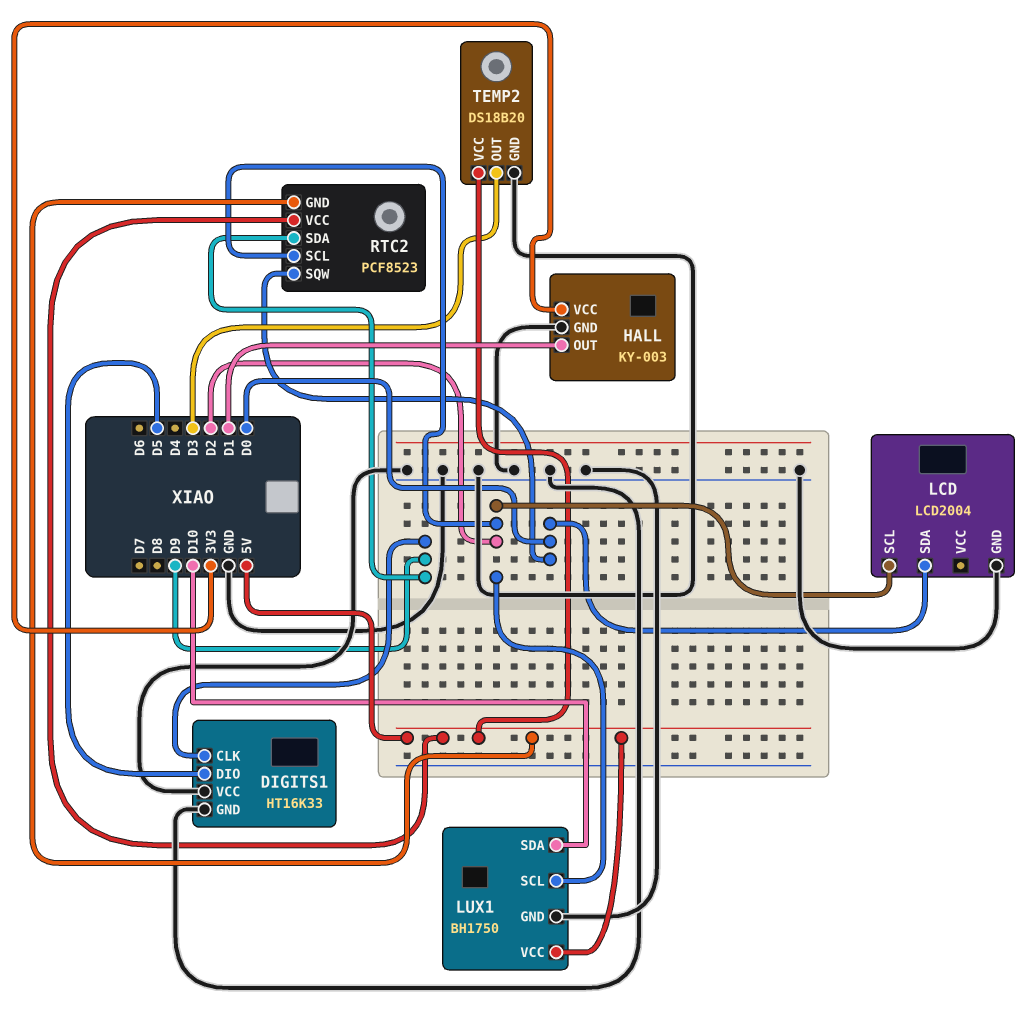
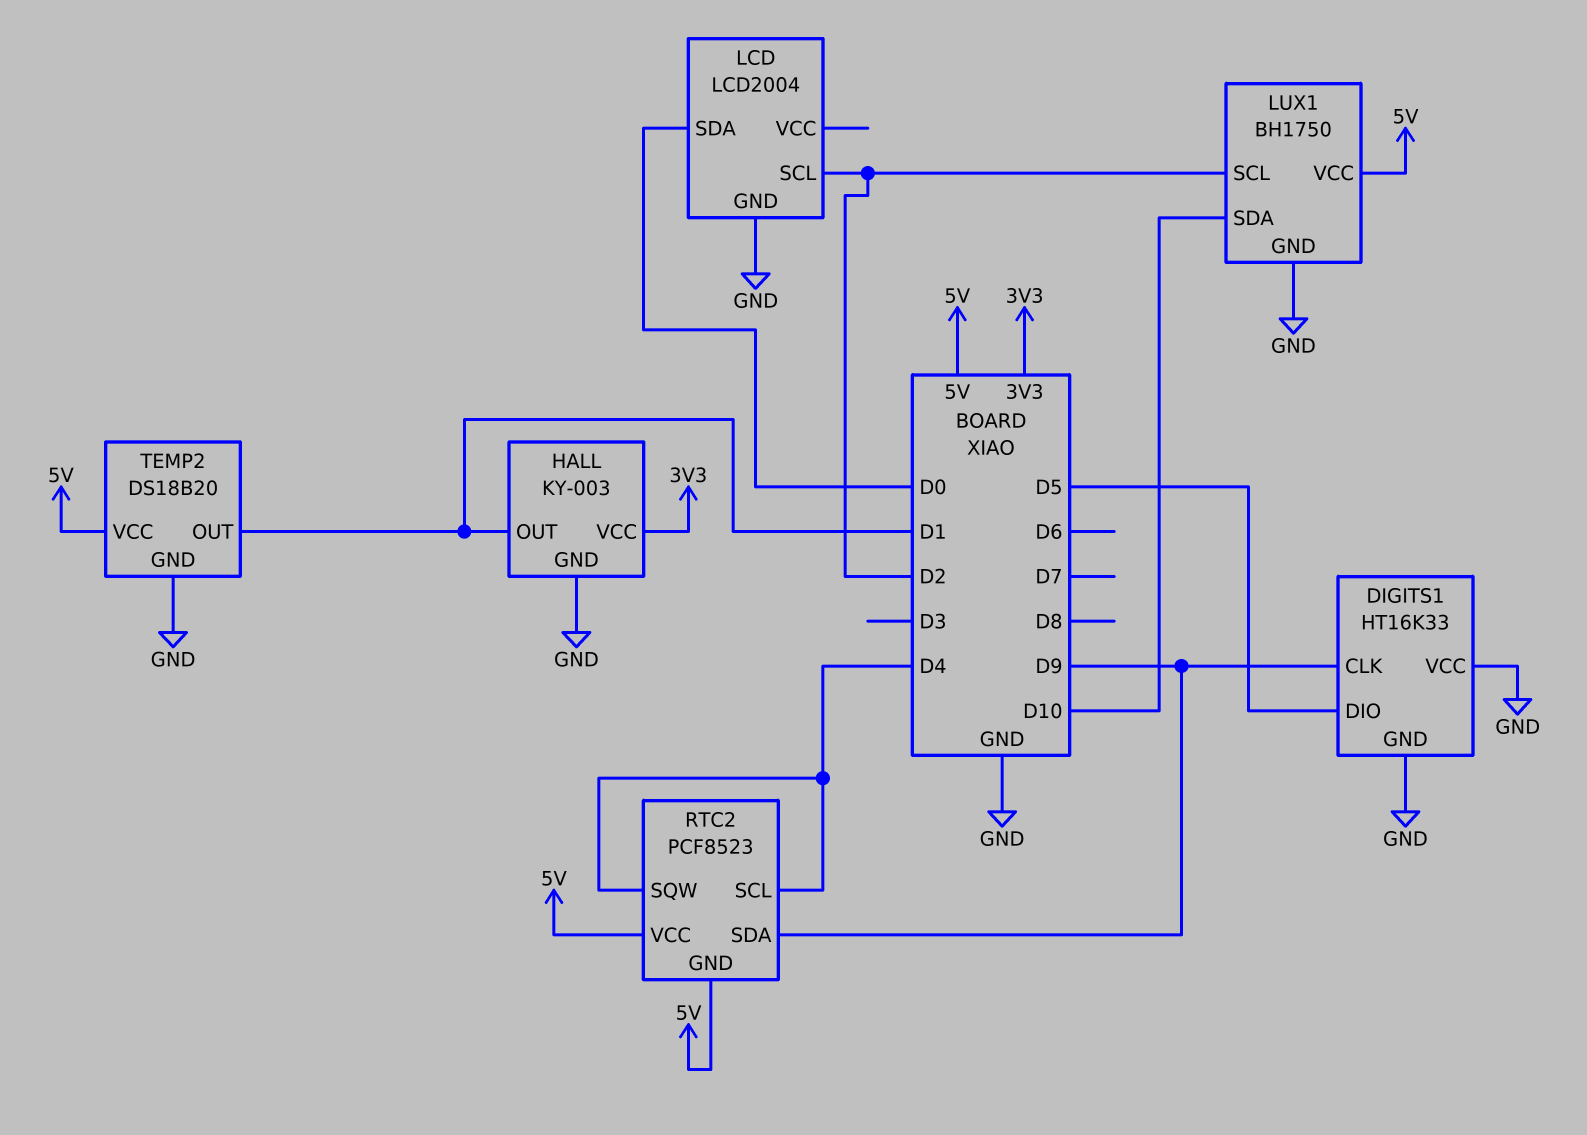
RTC2 pin SCL: D2 -> D4
RTC2 pin SQW: D0 -> D4
TEMP2 pin OUT: D3 -> D1

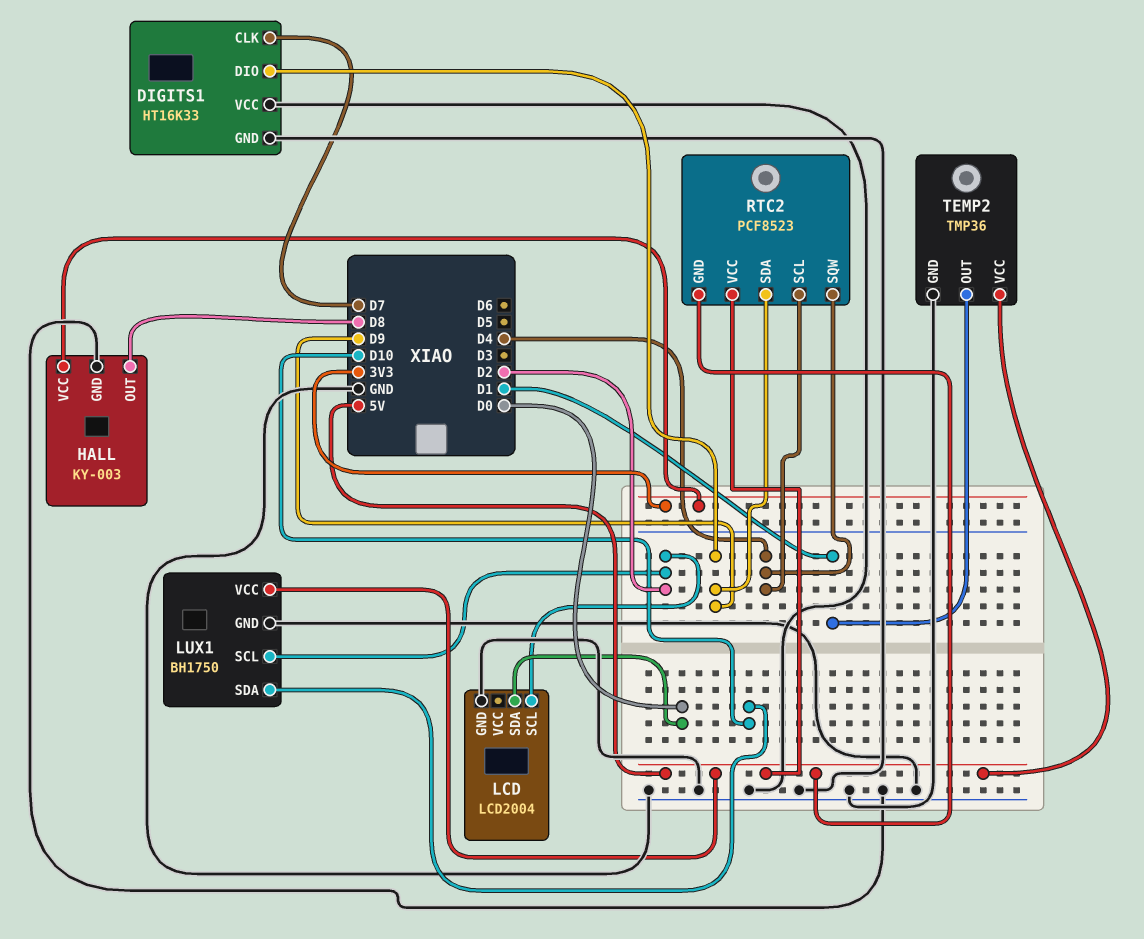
DIGITS1 pin CLK: D9 -> D7
DIGITS1 pin DIO: D5 -> D9
HALL pin OUT: D1 -> D8
TEMP2: DS18B20 -> TMP36

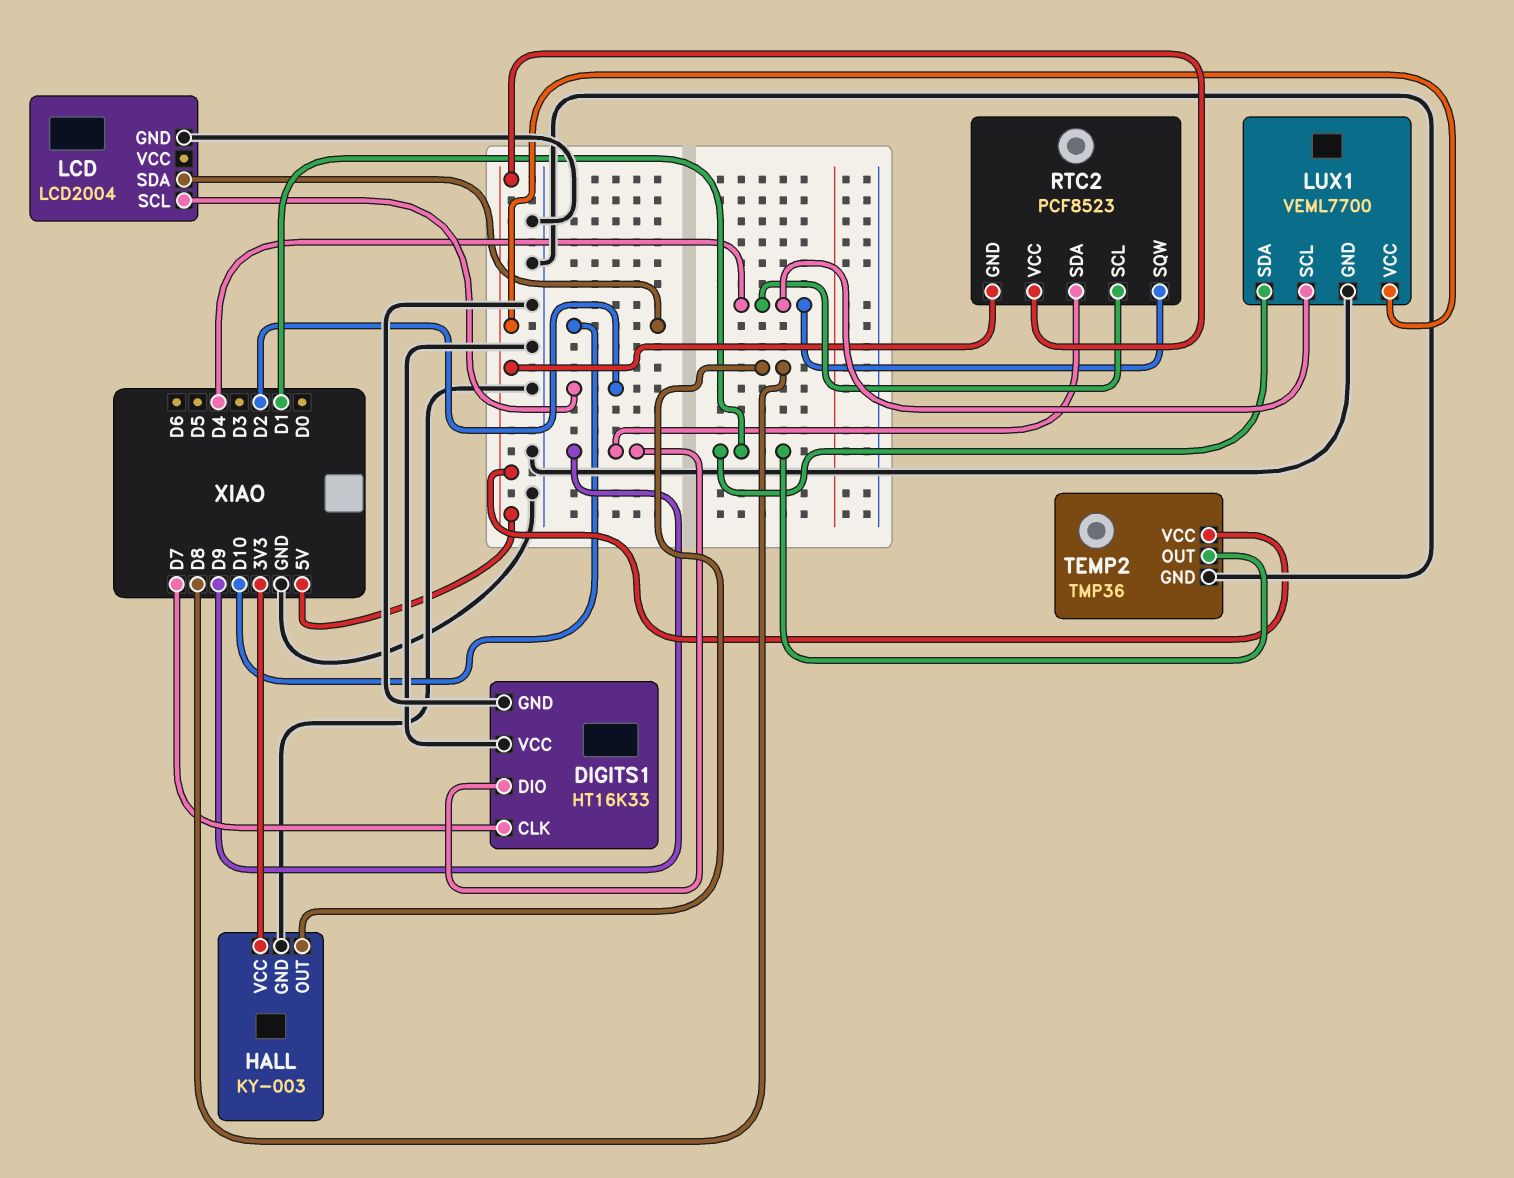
LCD pin SDA: D0 -> D10
LUX1: BH1750 -> VEML7700
LUX1 pin SCL: D2 -> D4
LUX1 pin SDA: D10 -> D1

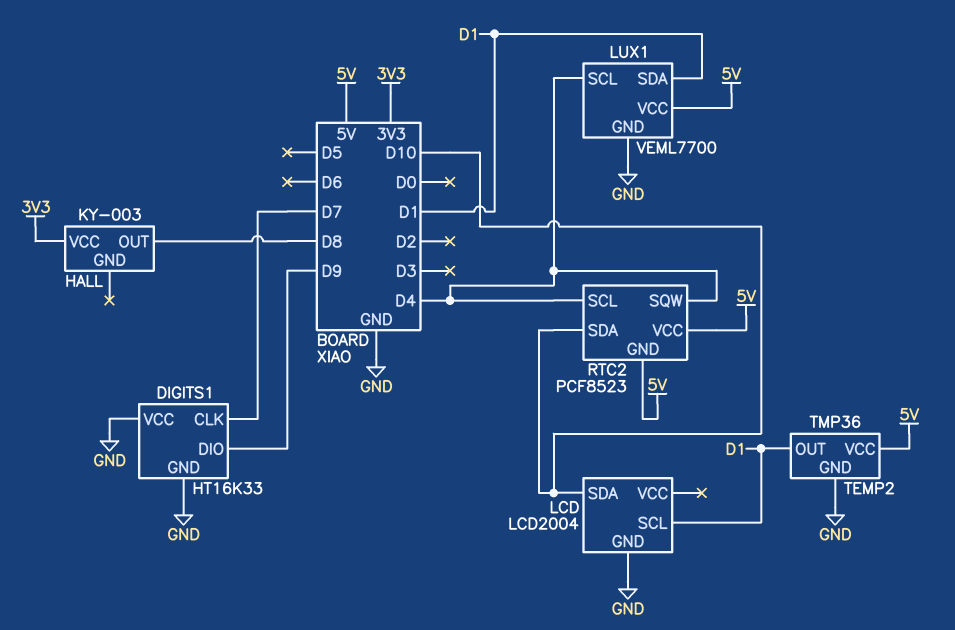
HALL pin GND: GND -> none
LCD pin SCL: D2 -> D1
RTC2 pin SDA: D9 -> D10

